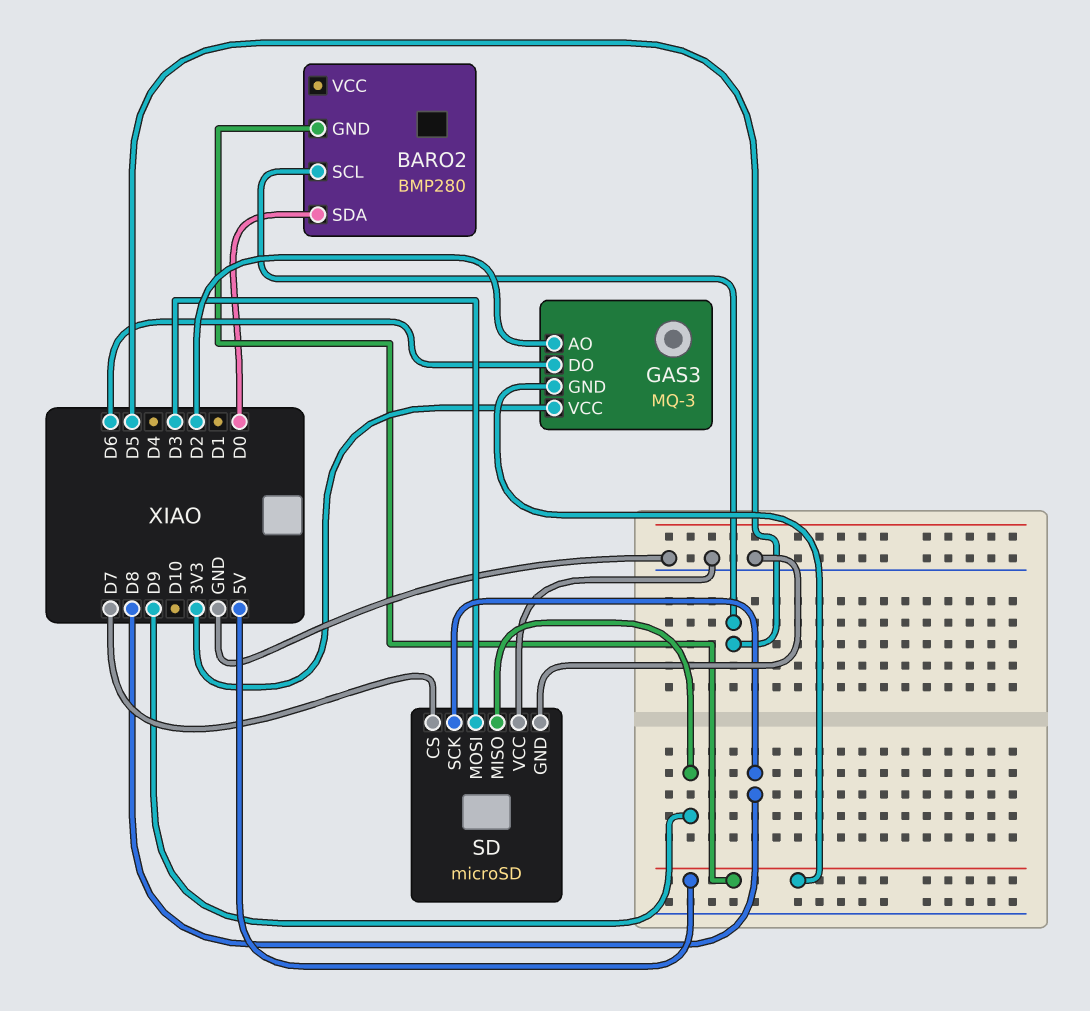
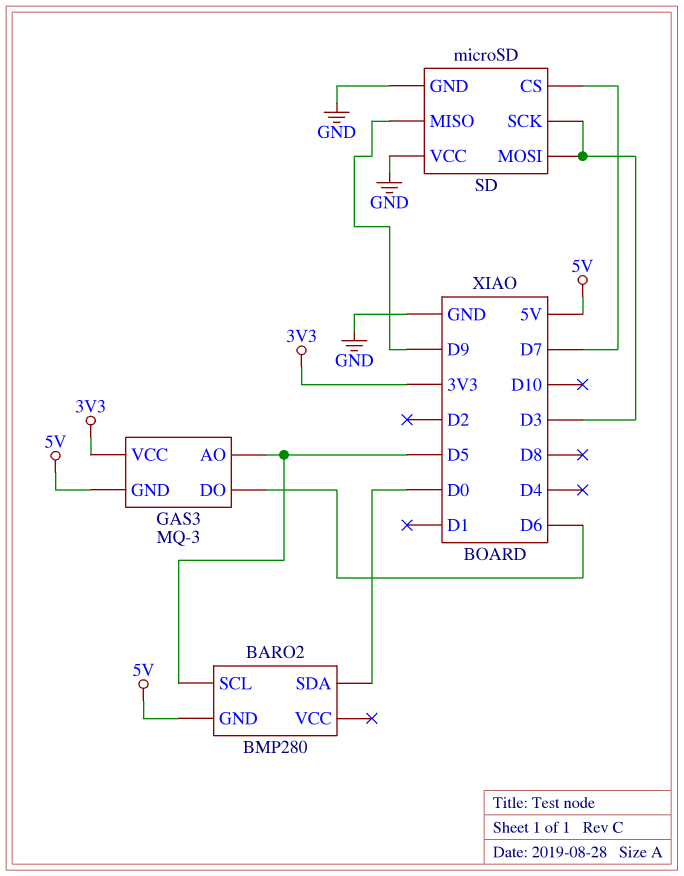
GAS3 pin AO: D2 -> D5
SD pin SCK: D8 -> D3

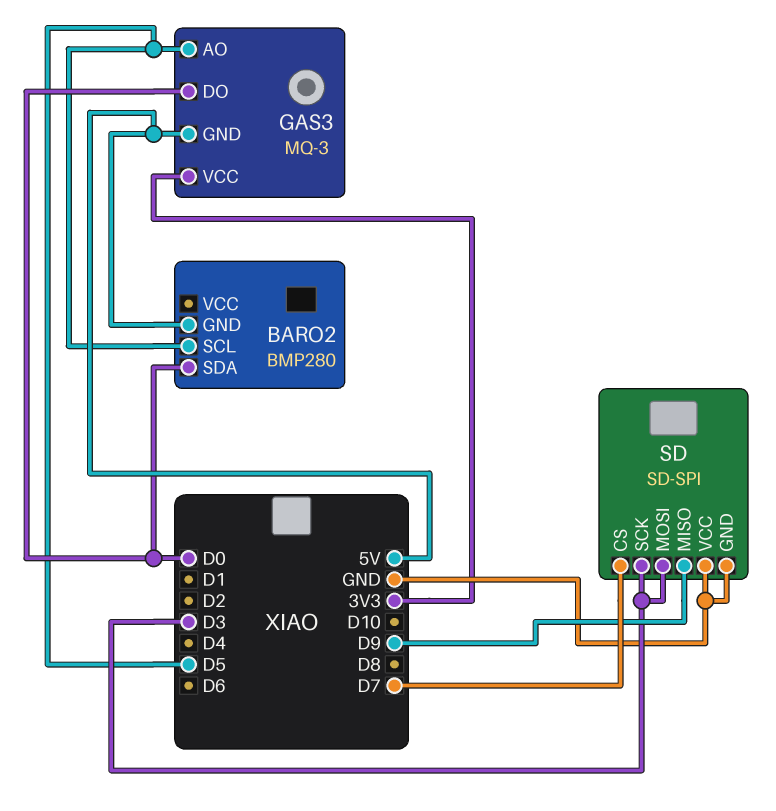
GAS3 pin DO: D6 -> D0
SD: microSD -> SD-SPI

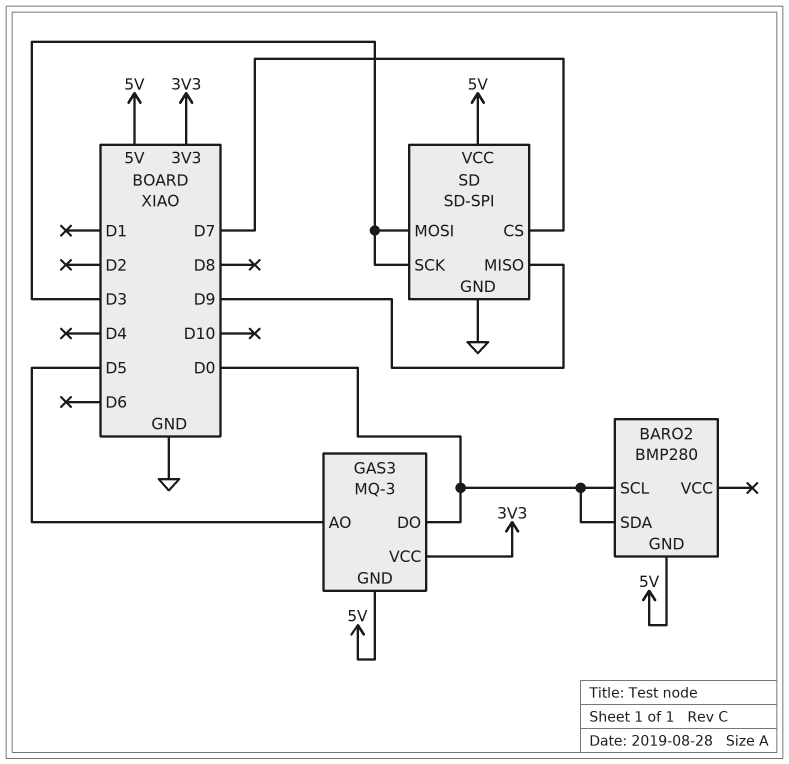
BARO2 pin SCL: D5 -> D0
SD pin VCC: GND -> 5V

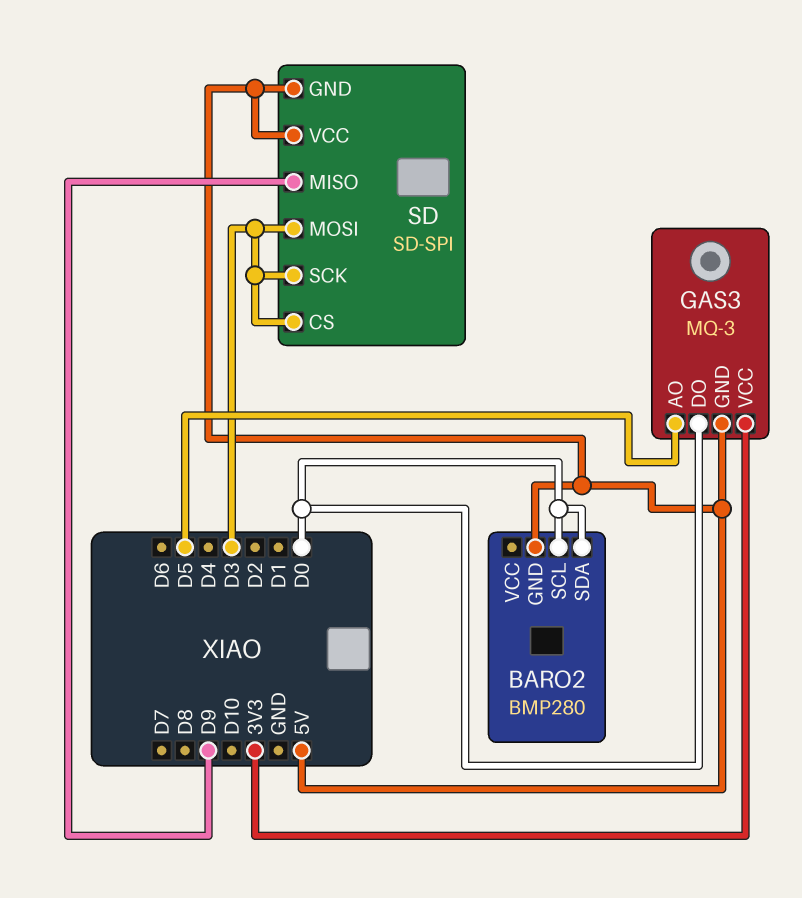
SD pin CS: D7 -> D3
SD pin GND: GND -> 5V

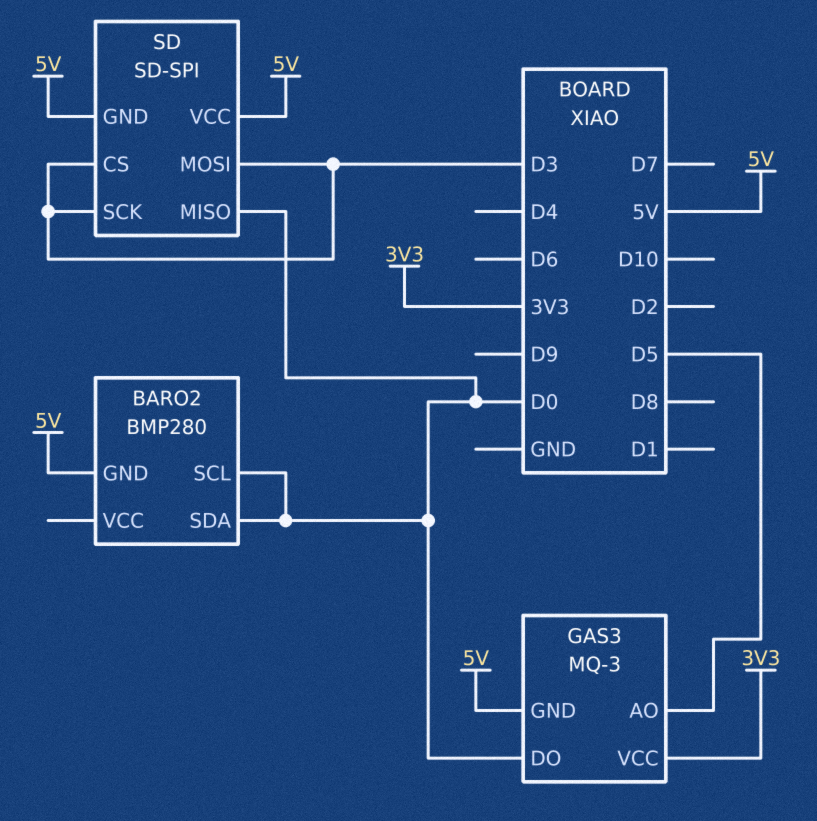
SD pin MISO: D9 -> D0

